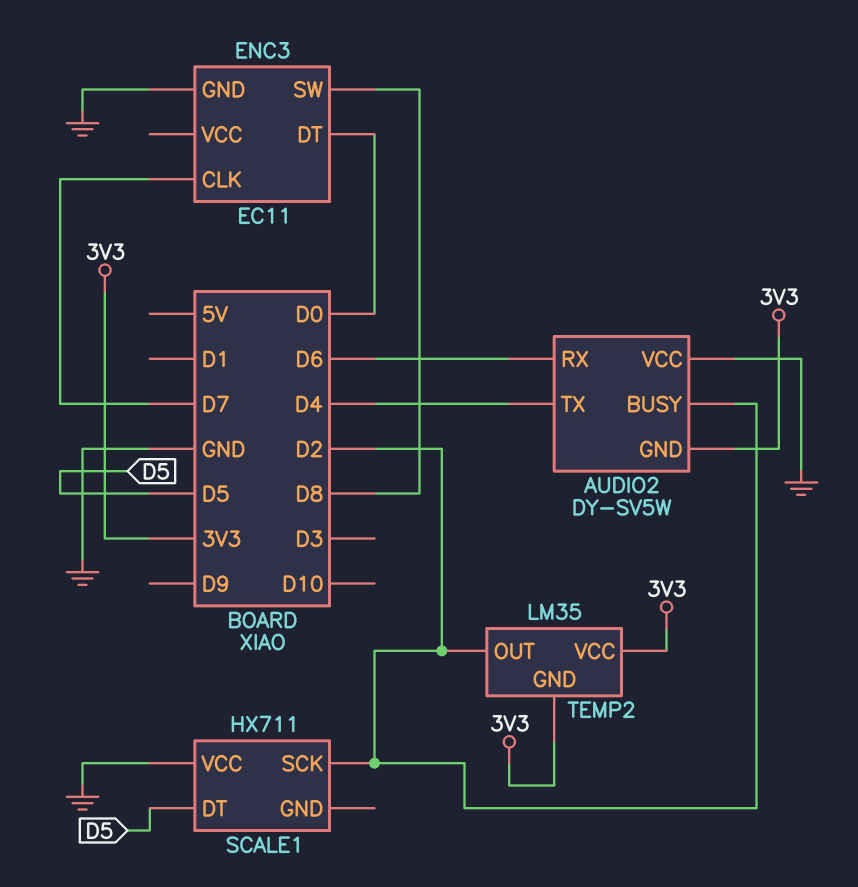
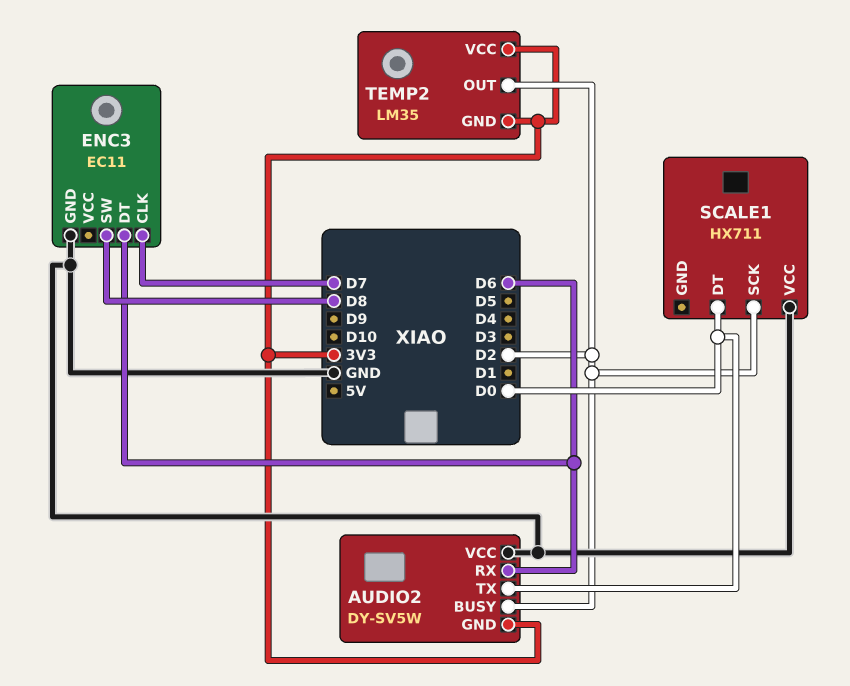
AUDIO2 pin TX: D4 -> D0
ENC3 pin DT: D0 -> D6
SCALE1 pin DT: D5 -> D0

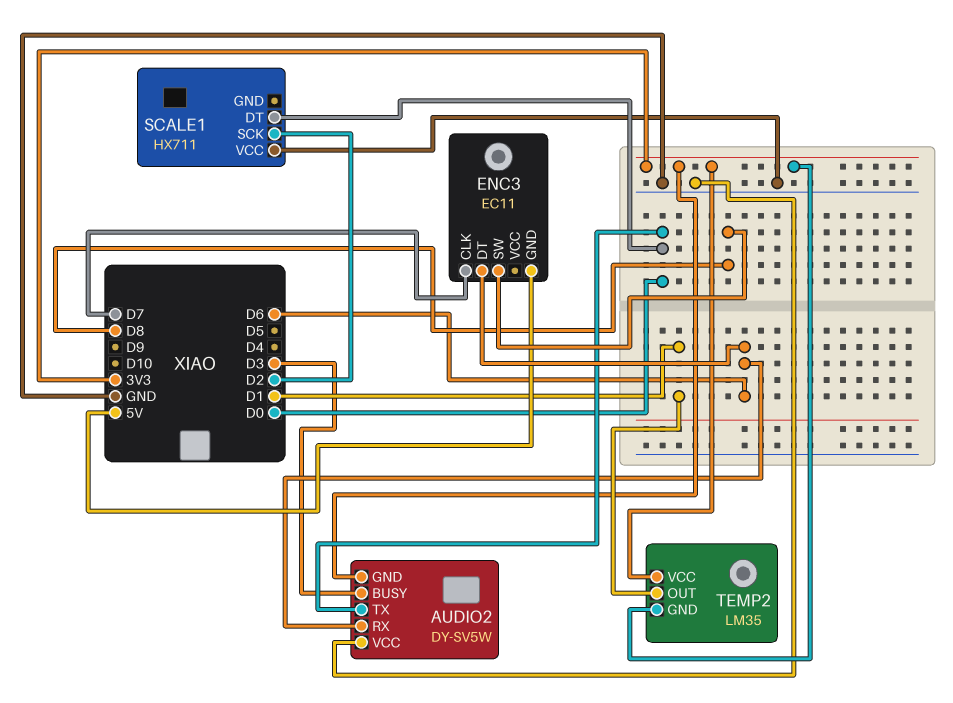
AUDIO2 pin BUSY: D2 -> D3
ENC3 pin GND: GND -> 5V
TEMP2 pin OUT: D2 -> D1

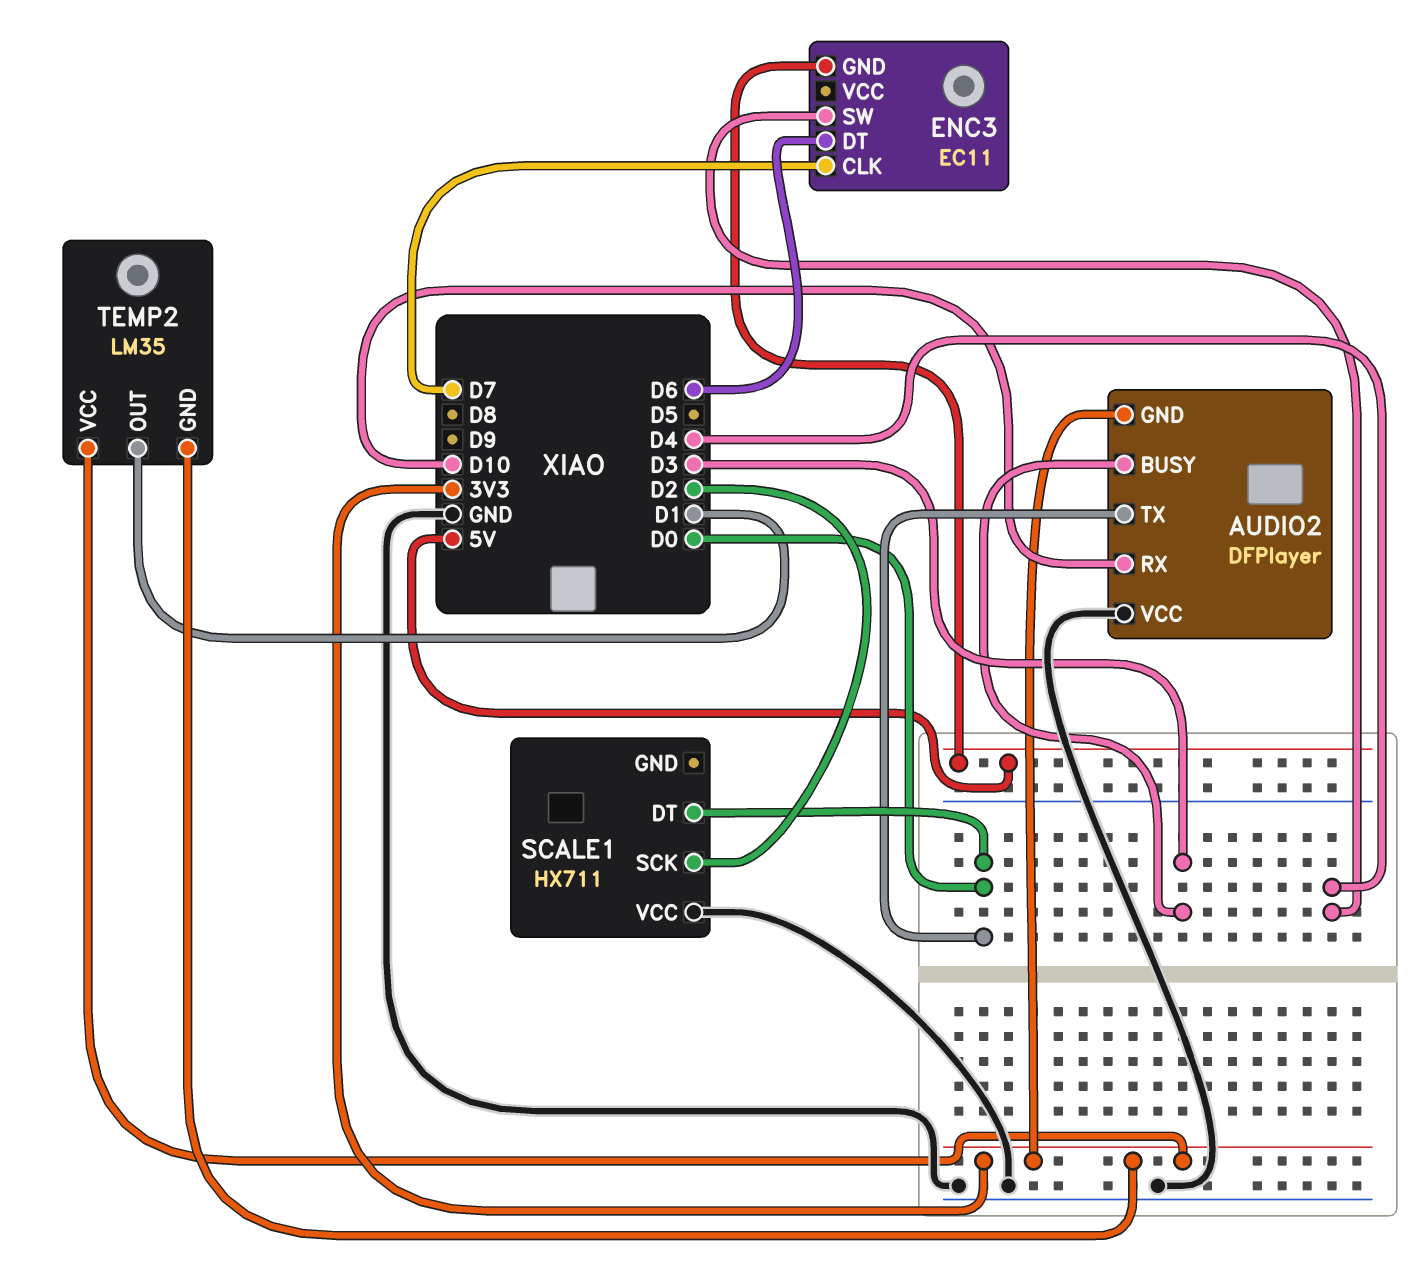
AUDIO2: DY-SV5W -> DFPlayer
AUDIO2 pin RX: D6 -> D10
ENC3 pin SW: D8 -> D4

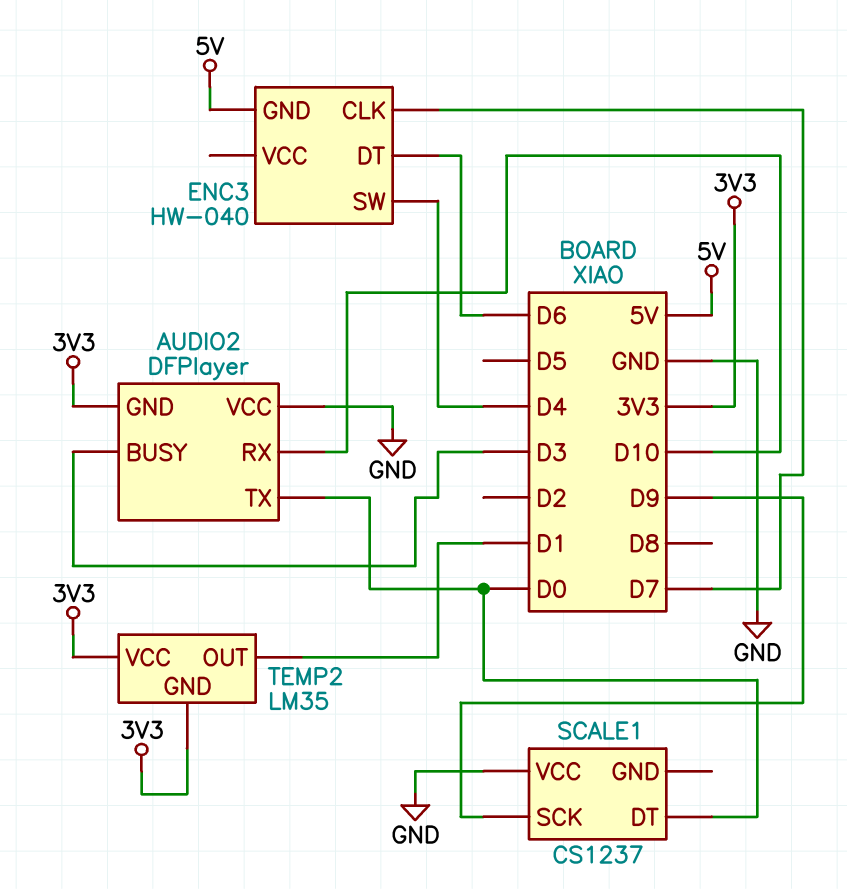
ENC3: EC11 -> HW-040
SCALE1: HX711 -> CS1237
SCALE1 pin SCK: D2 -> D9

